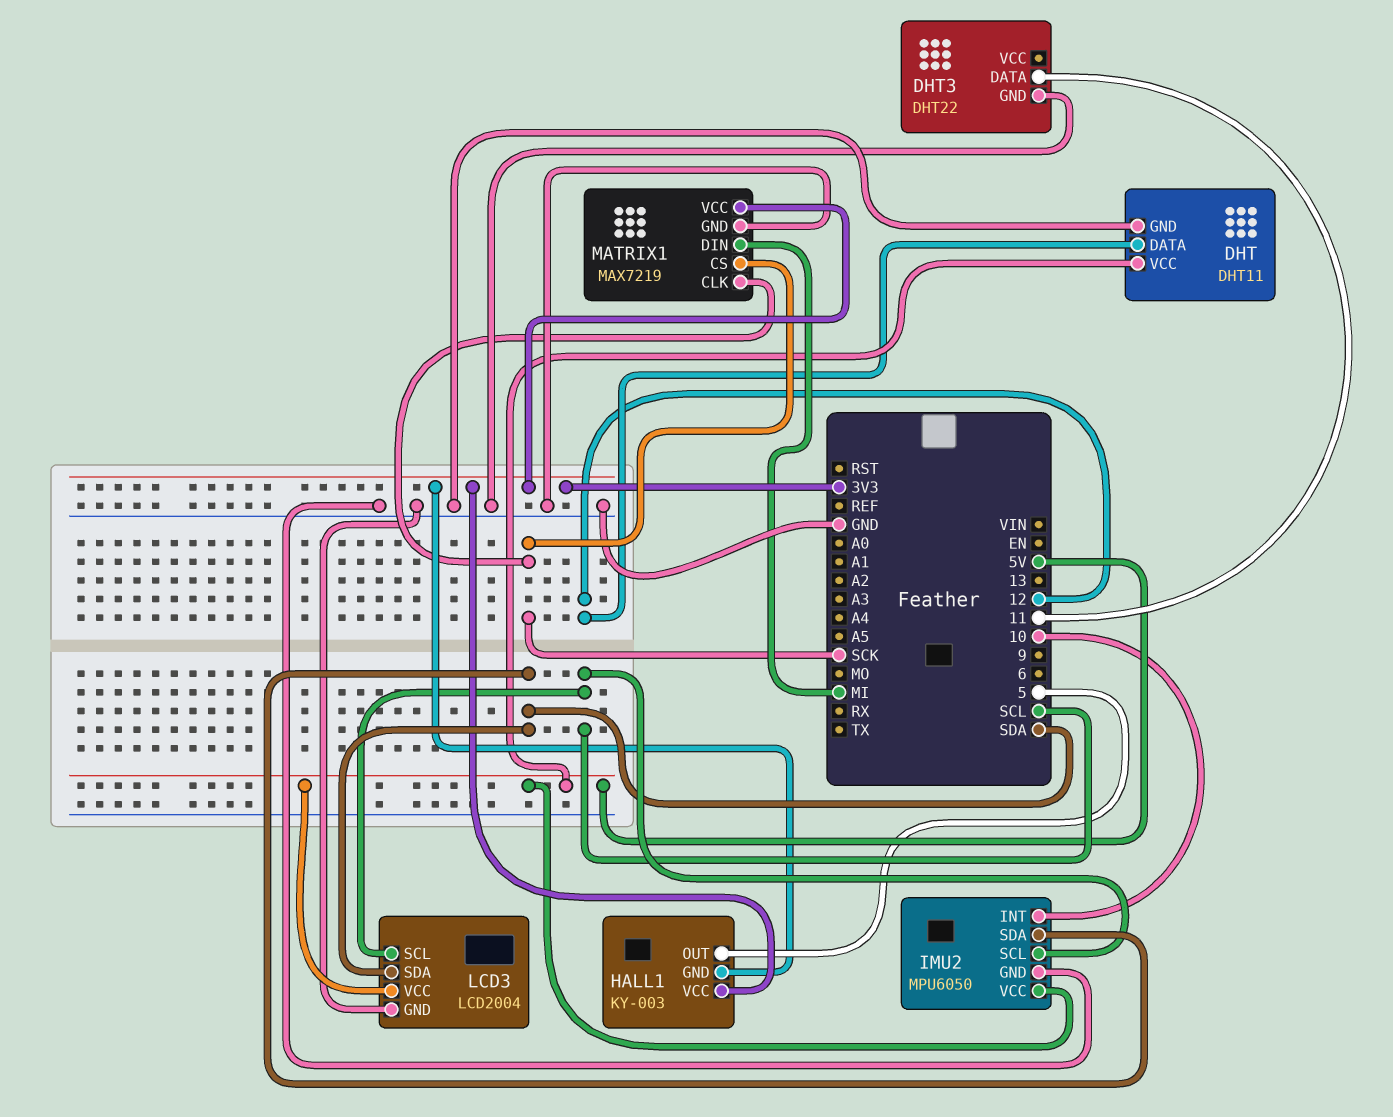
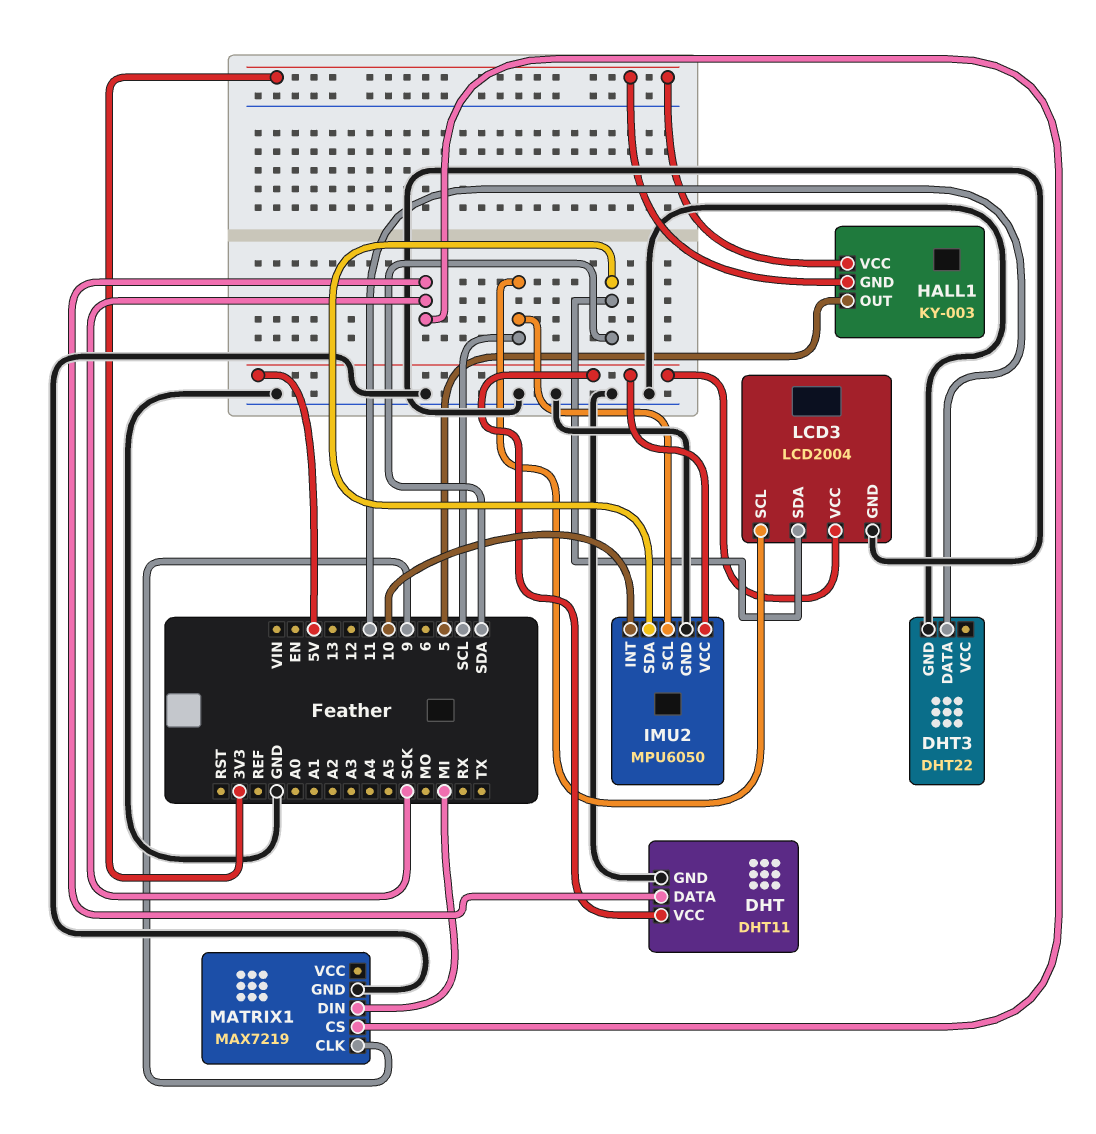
DHT pin DATA: 12 -> SCK
MATRIX1 pin CLK: SCK -> 9
MATRIX1 pin VCC: 3V3 -> none

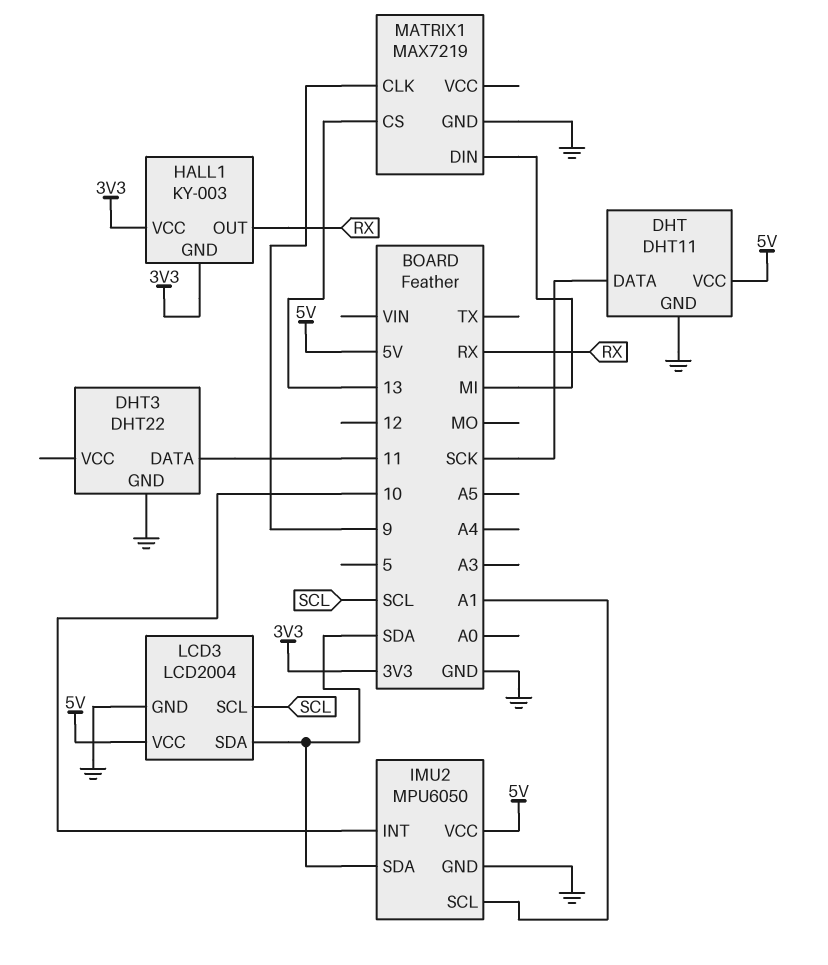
HALL1 pin OUT: 5 -> RX
IMU2 pin SCL: SCL -> A1
MATRIX1 pin CS: SCK -> 13

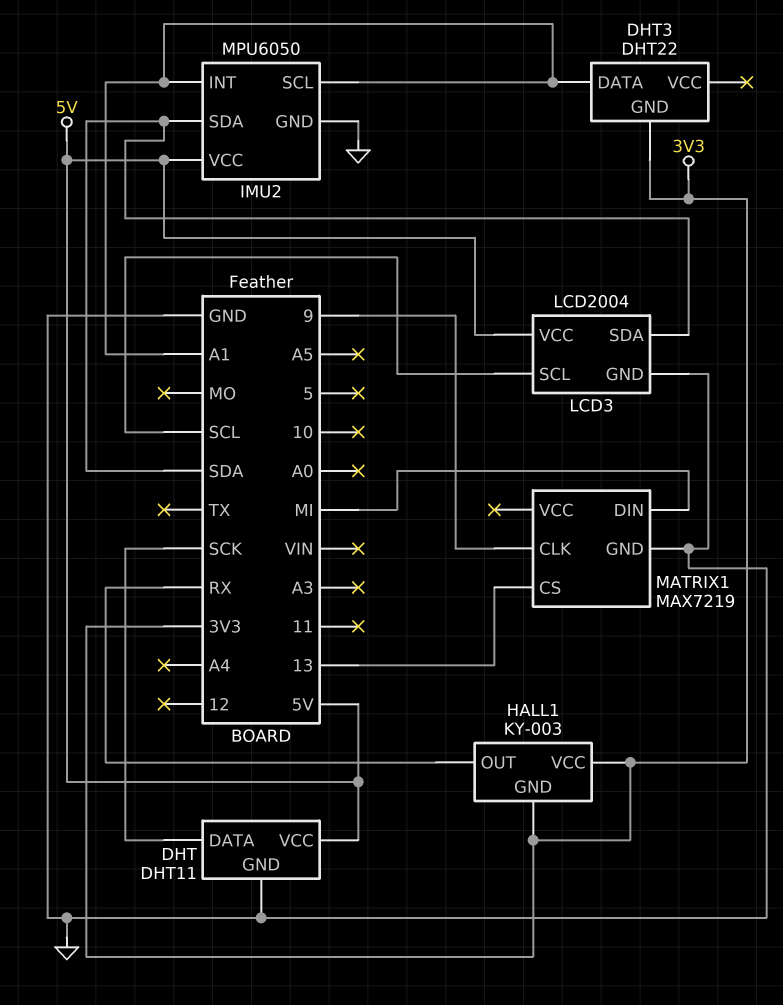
DHT3 pin DATA: 11 -> A1
DHT3 pin GND: GND -> 3V3
IMU2 pin INT: 10 -> A1

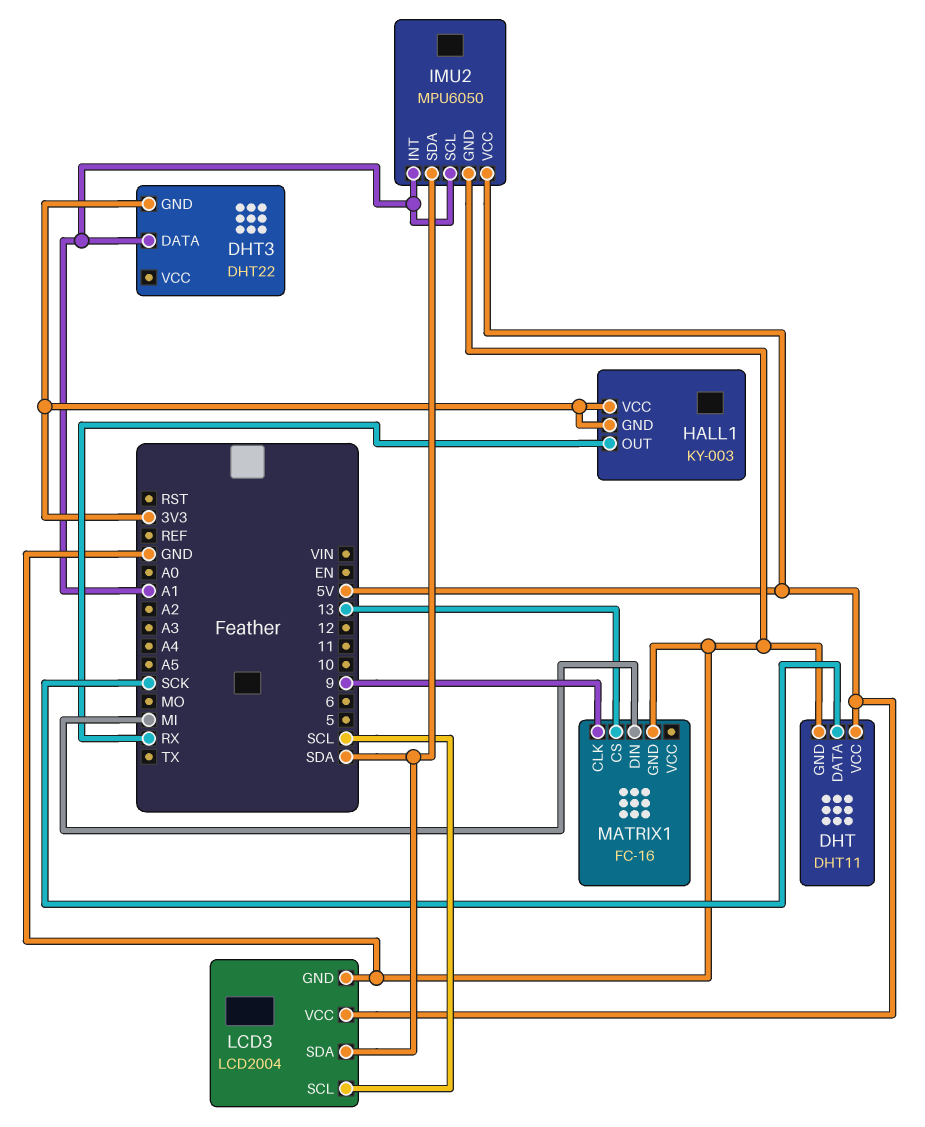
MATRIX1: MAX7219 -> FC-16

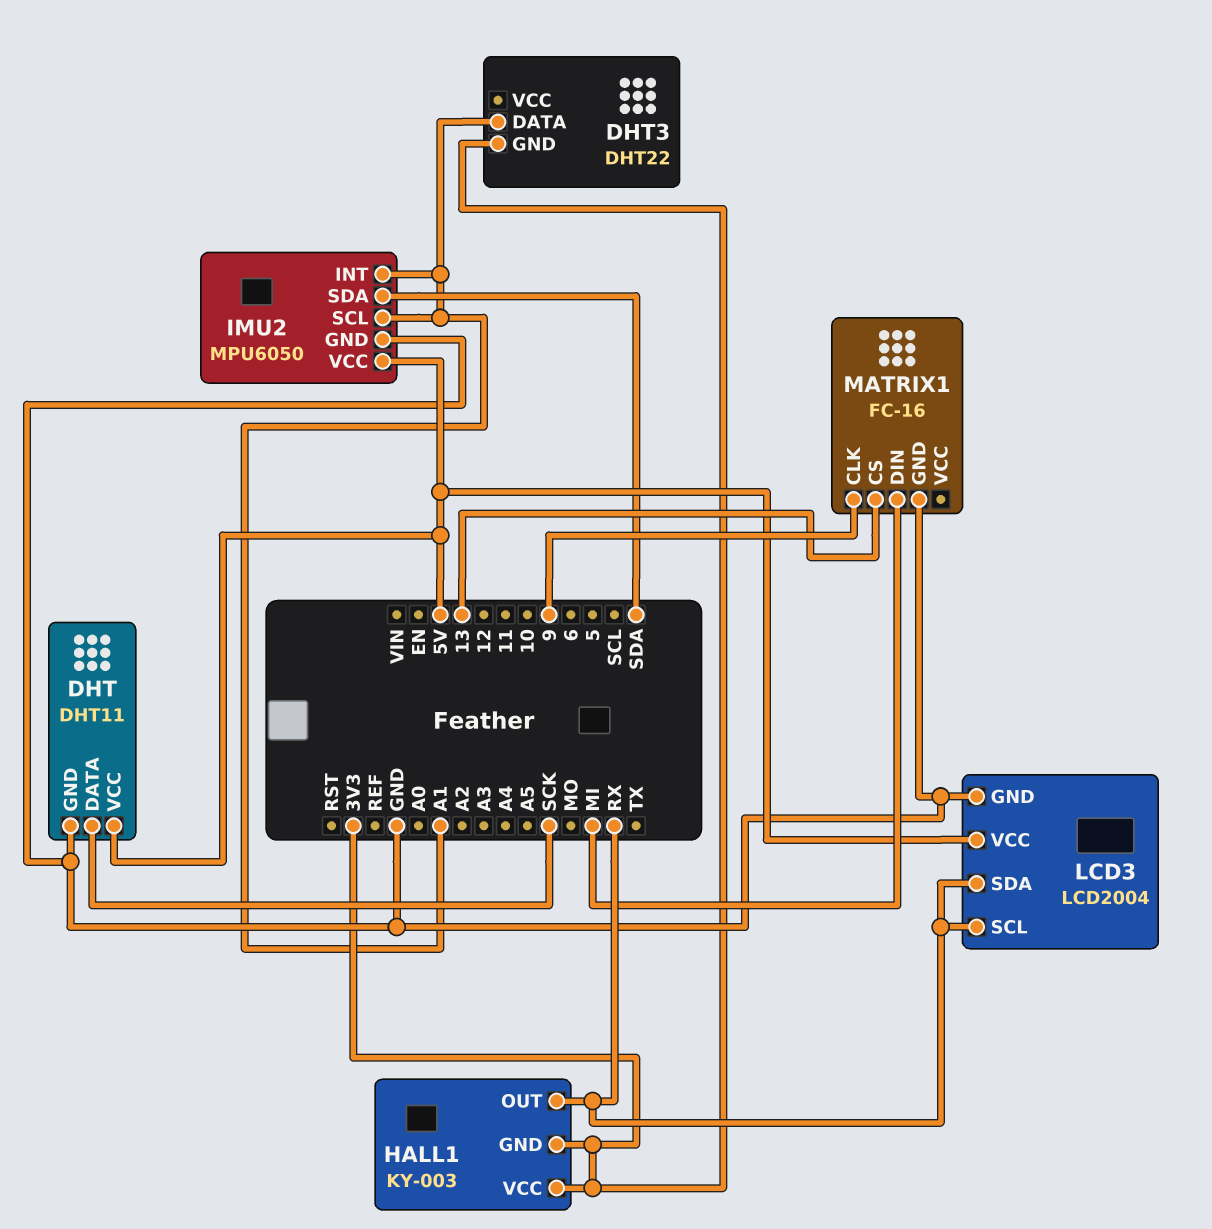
LCD3 pin SCL: SCL -> RX
LCD3 pin SDA: SDA -> RX

